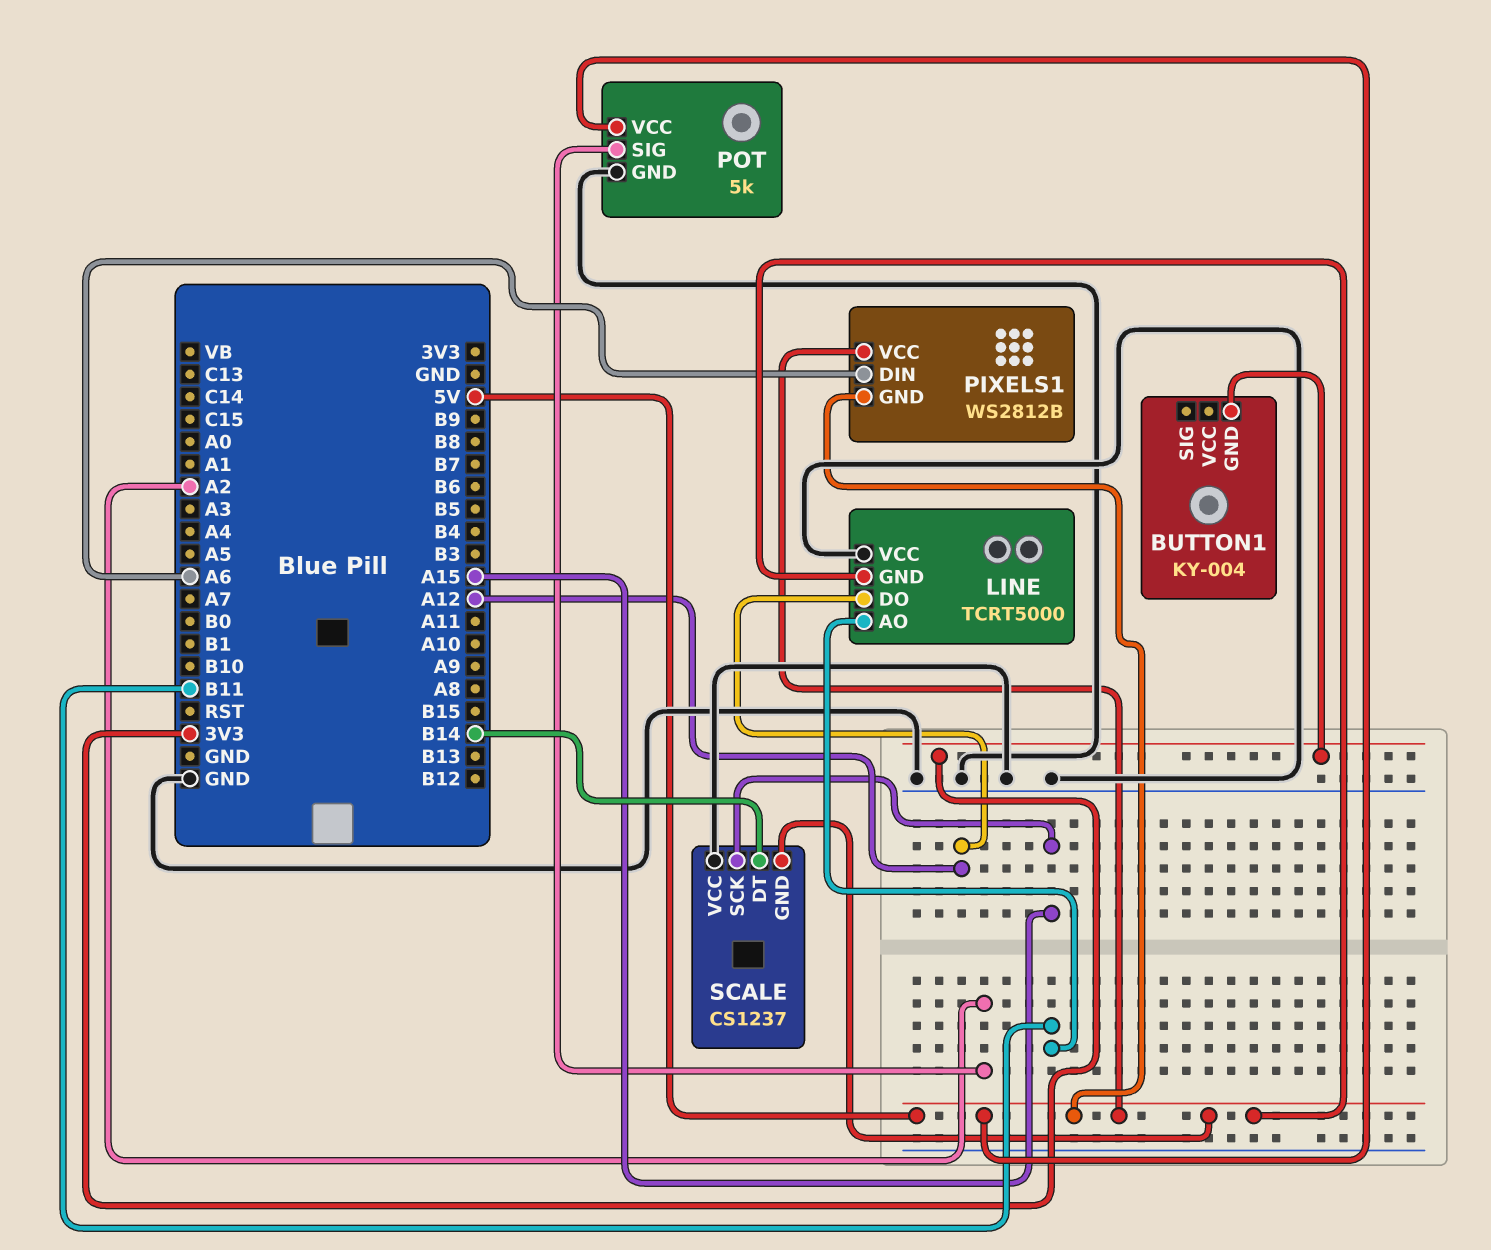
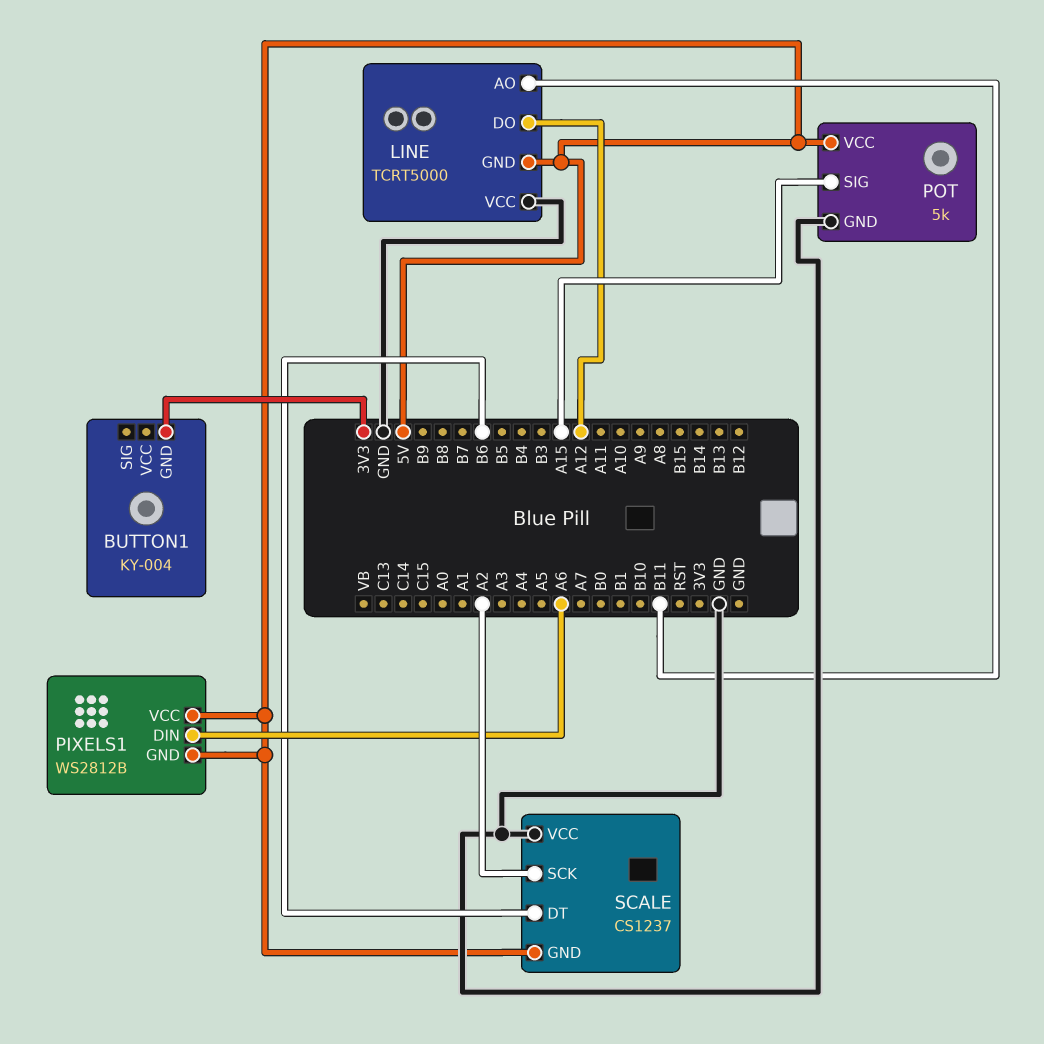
POT pin SIG: A2 -> A15
SCALE pin DT: B14 -> B6
SCALE pin SCK: A15 -> A2

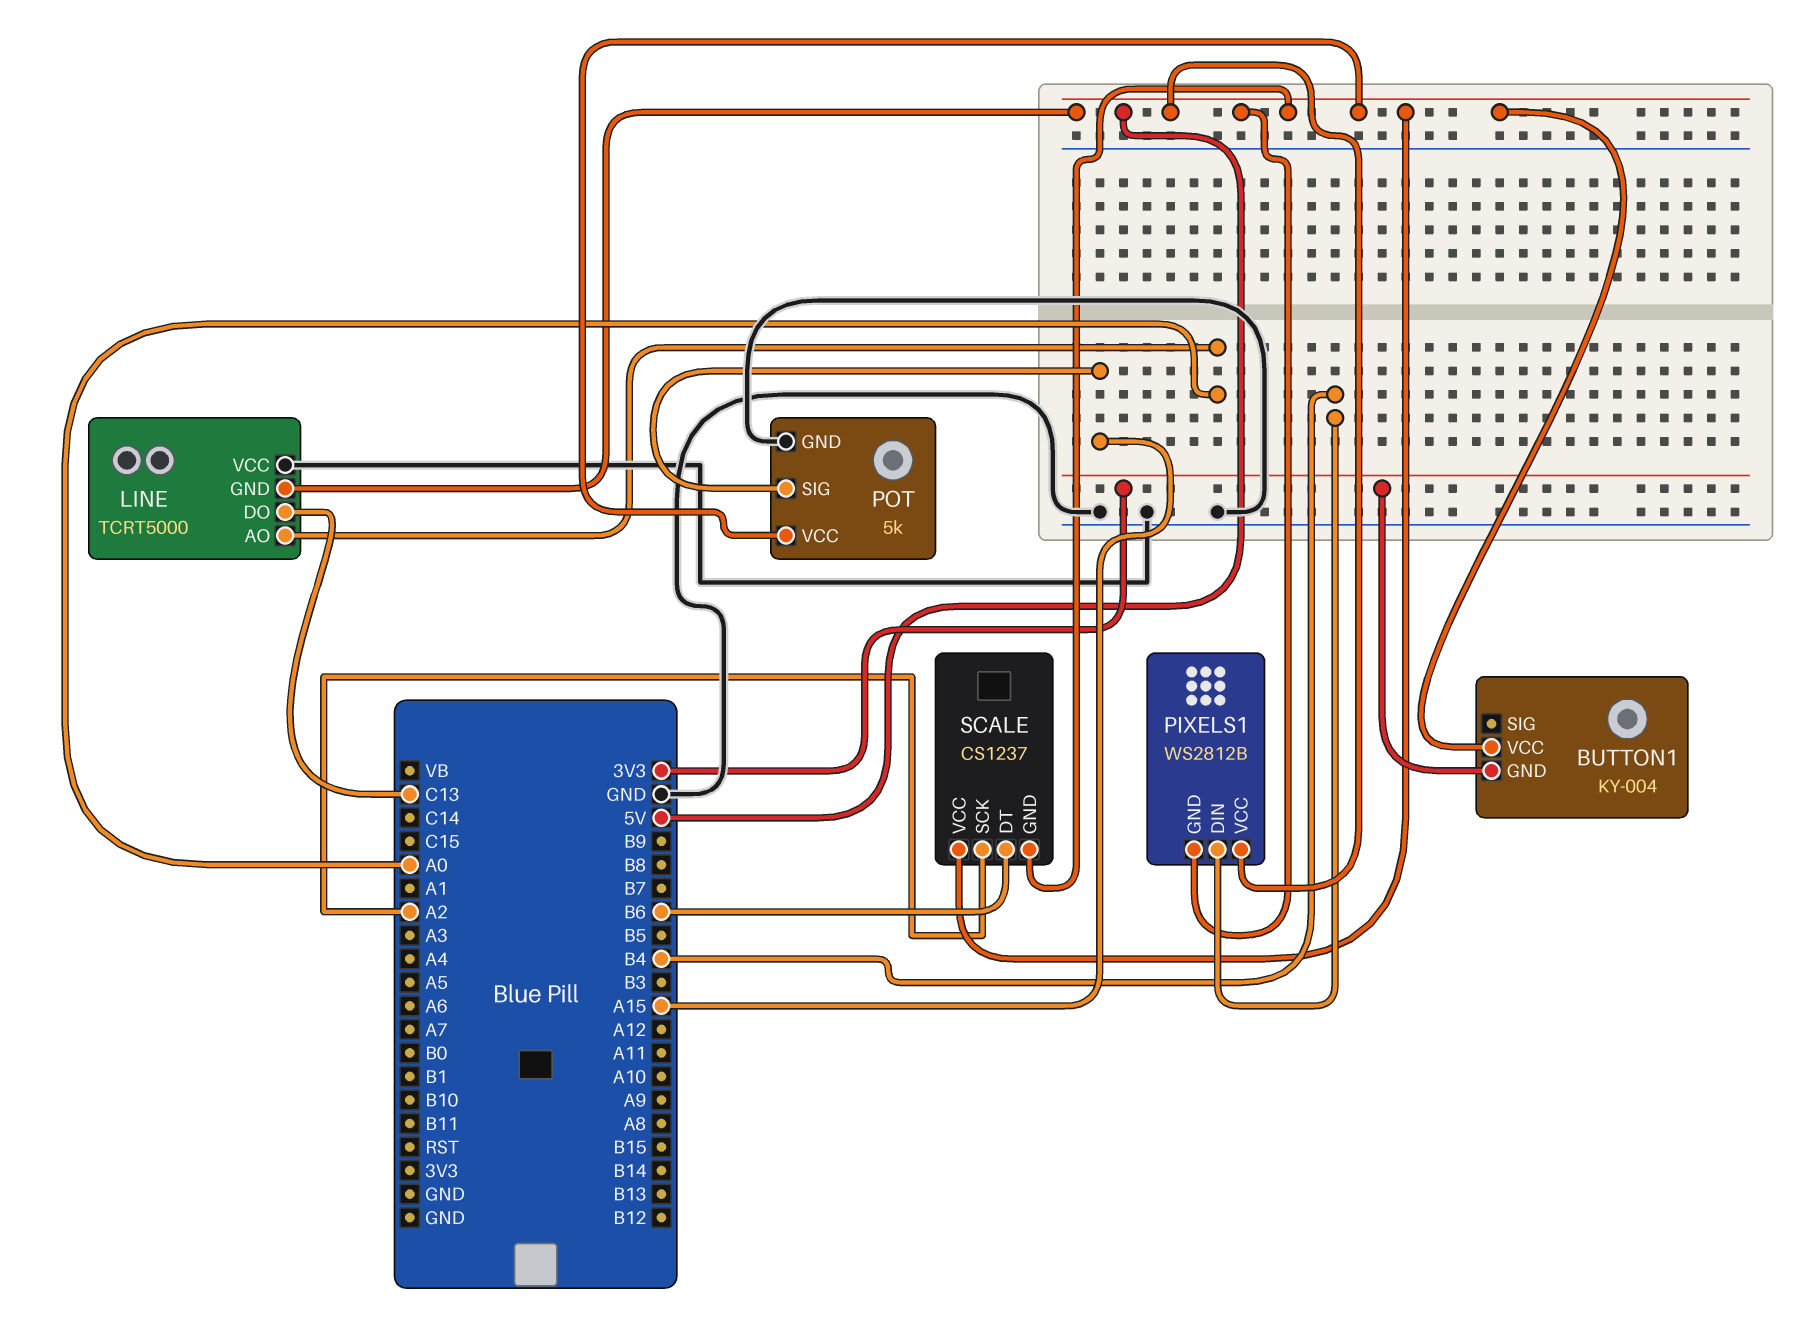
BUTTON1 pin VCC: none -> 5V
LINE pin AO: B11 -> A0
LINE pin DO: A12 -> C13
PIXELS1 pin DIN: A6 -> B4
SCALE pin VCC: GND -> 5V

